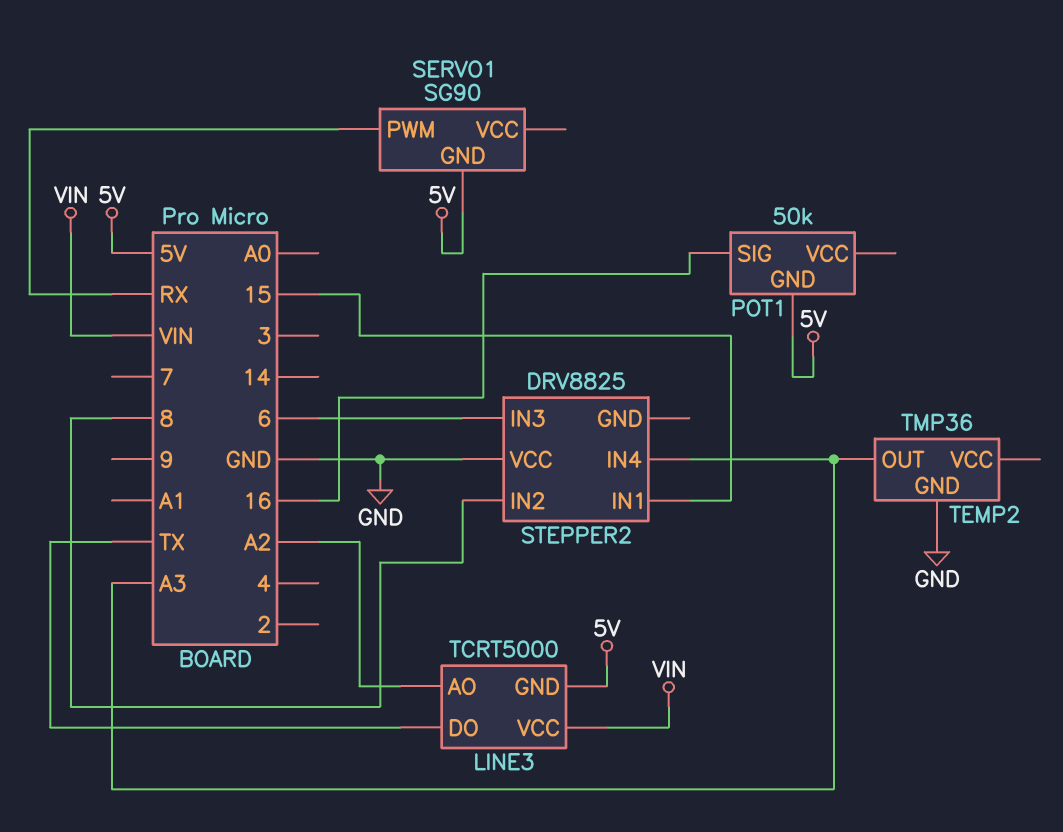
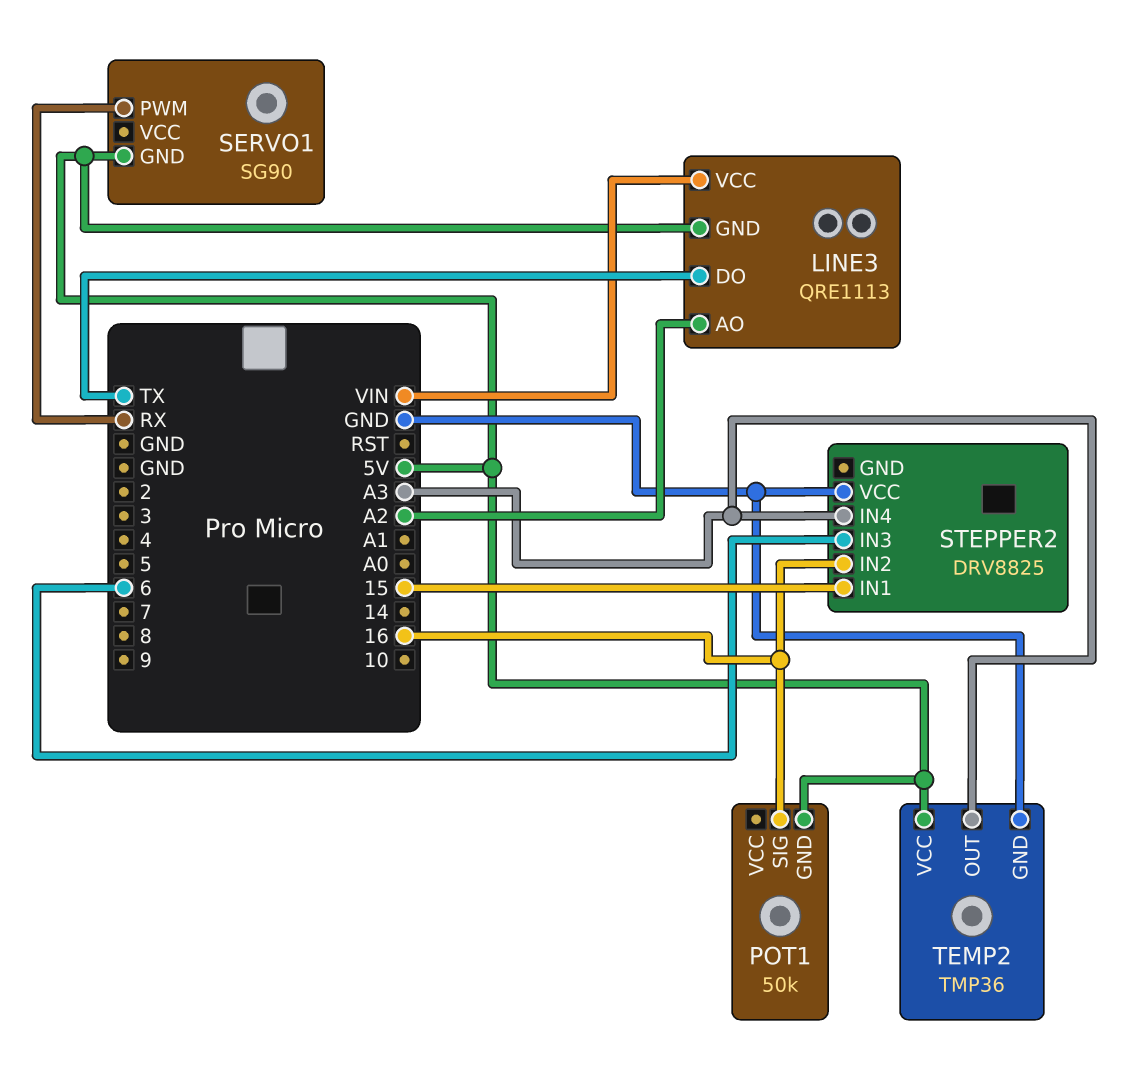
LINE3: TCRT5000 -> QRE1113
STEPPER2 pin IN2: 8 -> 16
TEMP2 pin VCC: none -> 5V

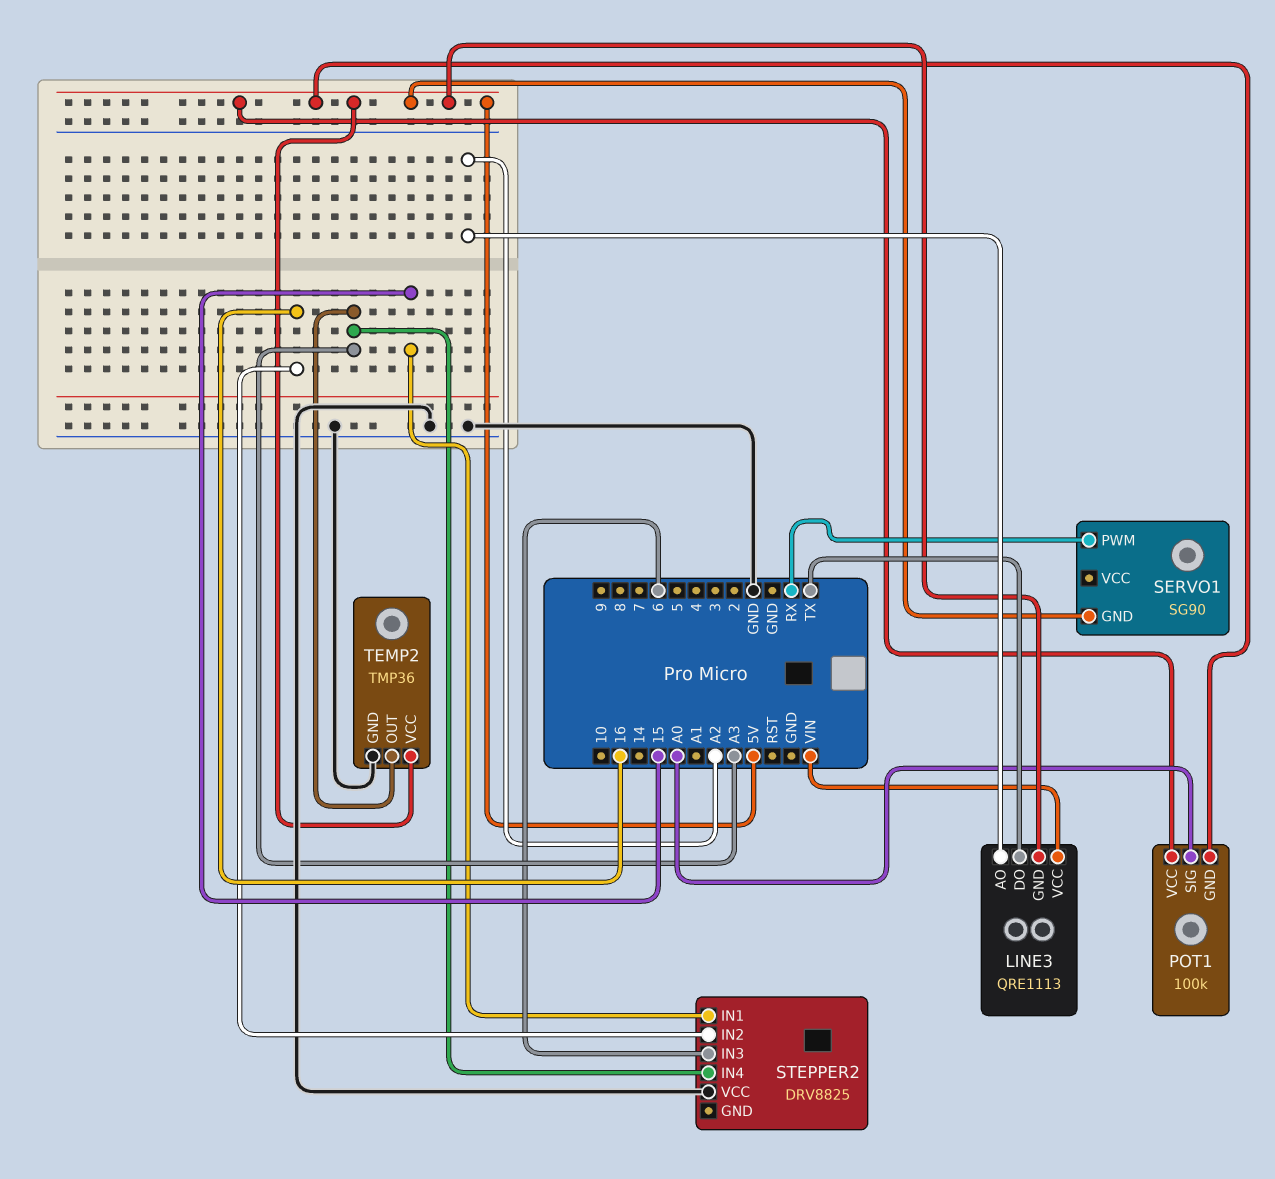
POT1: 50k -> 100k
POT1 pin SIG: 16 -> A0
POT1 pin VCC: none -> 5V

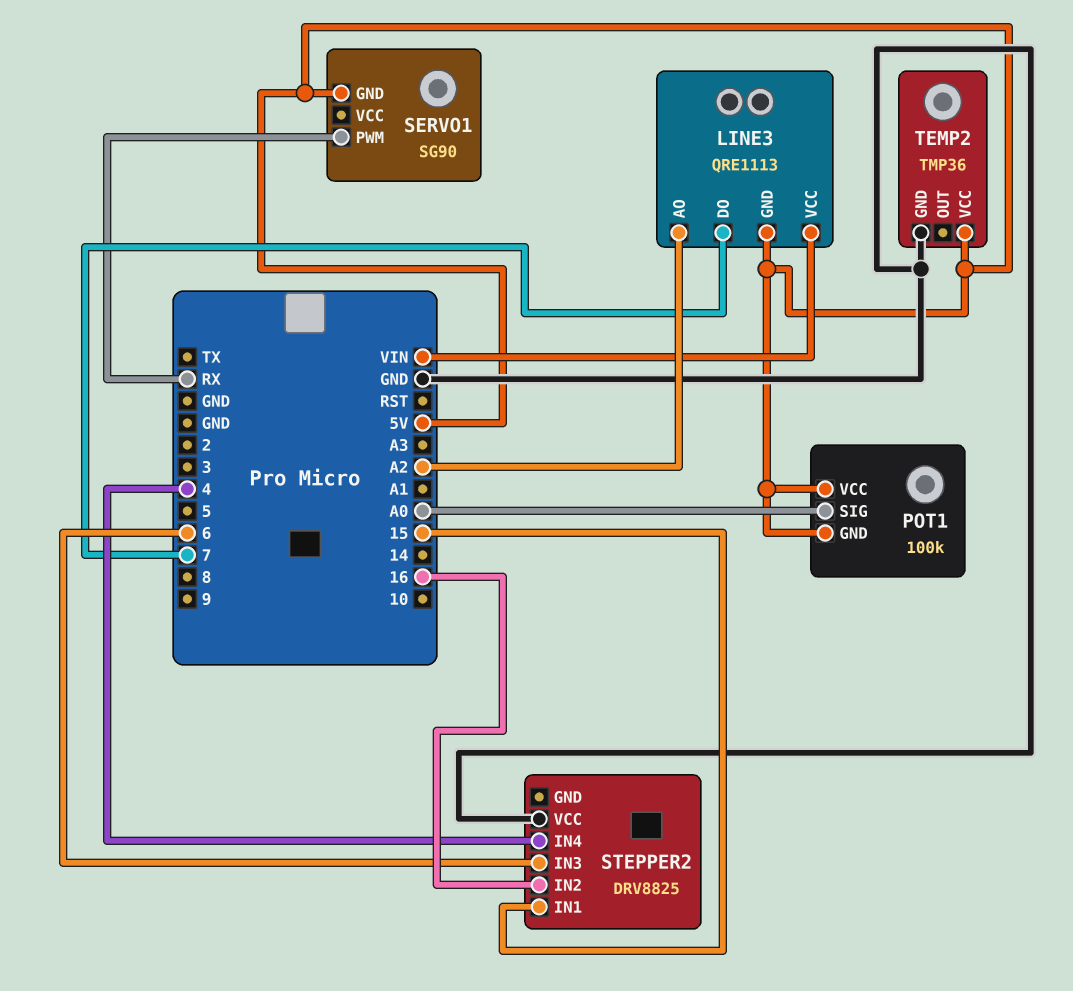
LINE3 pin DO: TX -> 7
STEPPER2 pin IN4: A3 -> 4
TEMP2 pin OUT: A3 -> none

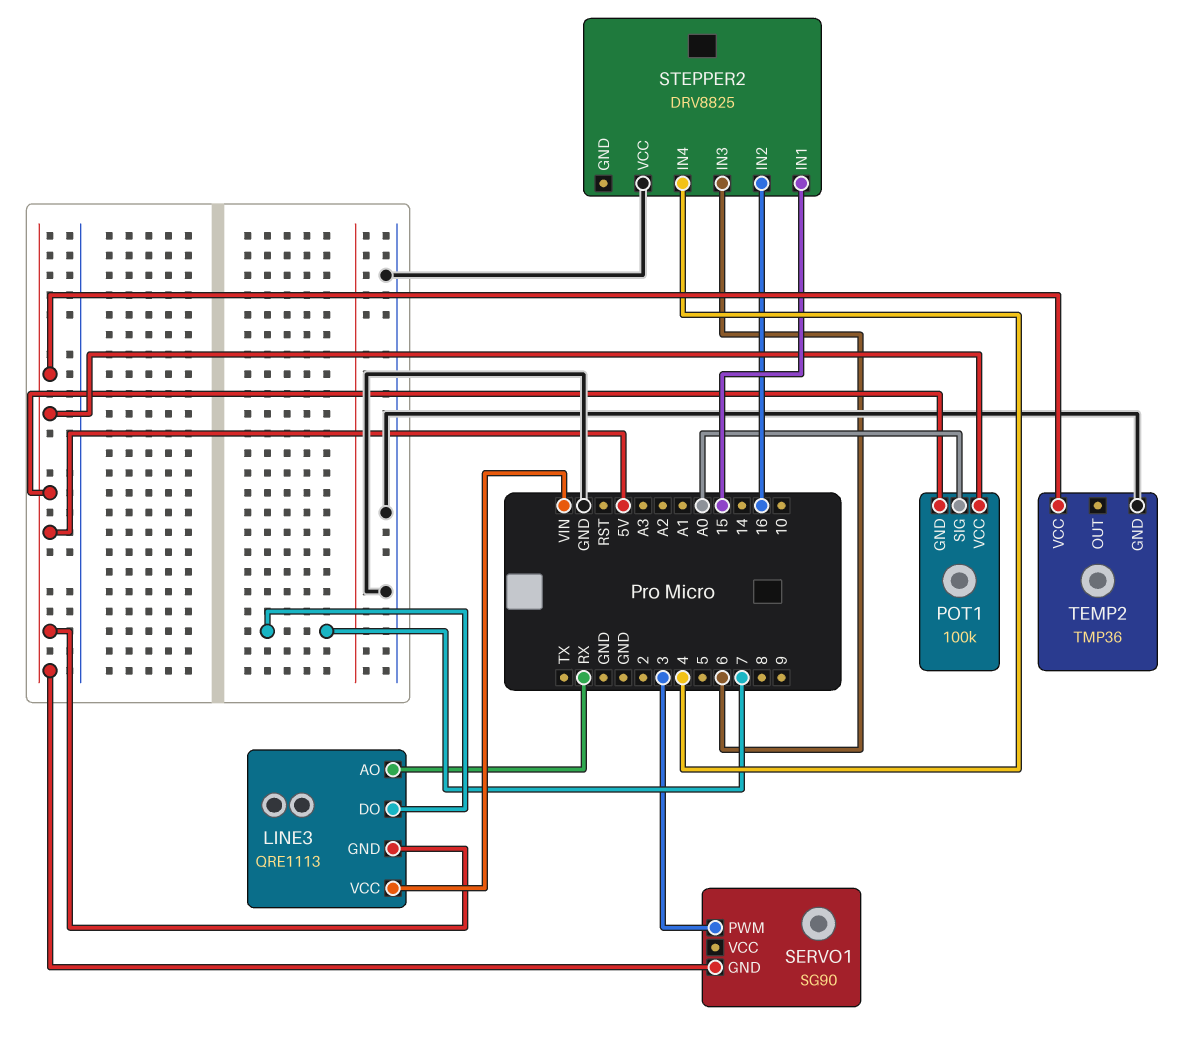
LINE3 pin AO: A2 -> RX
SERVO1 pin PWM: RX -> 3

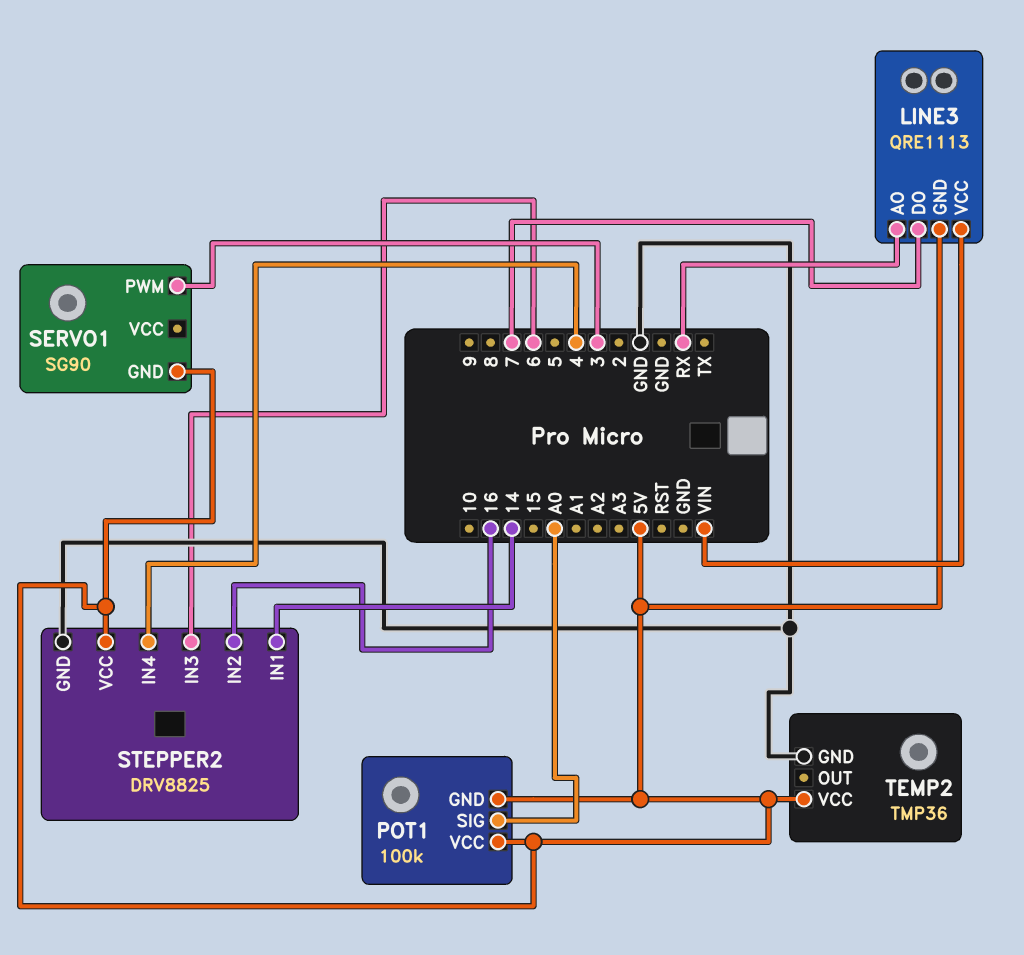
STEPPER2 pin GND: none -> GND
STEPPER2 pin IN1: 15 -> 14
STEPPER2 pin VCC: GND -> 5V

